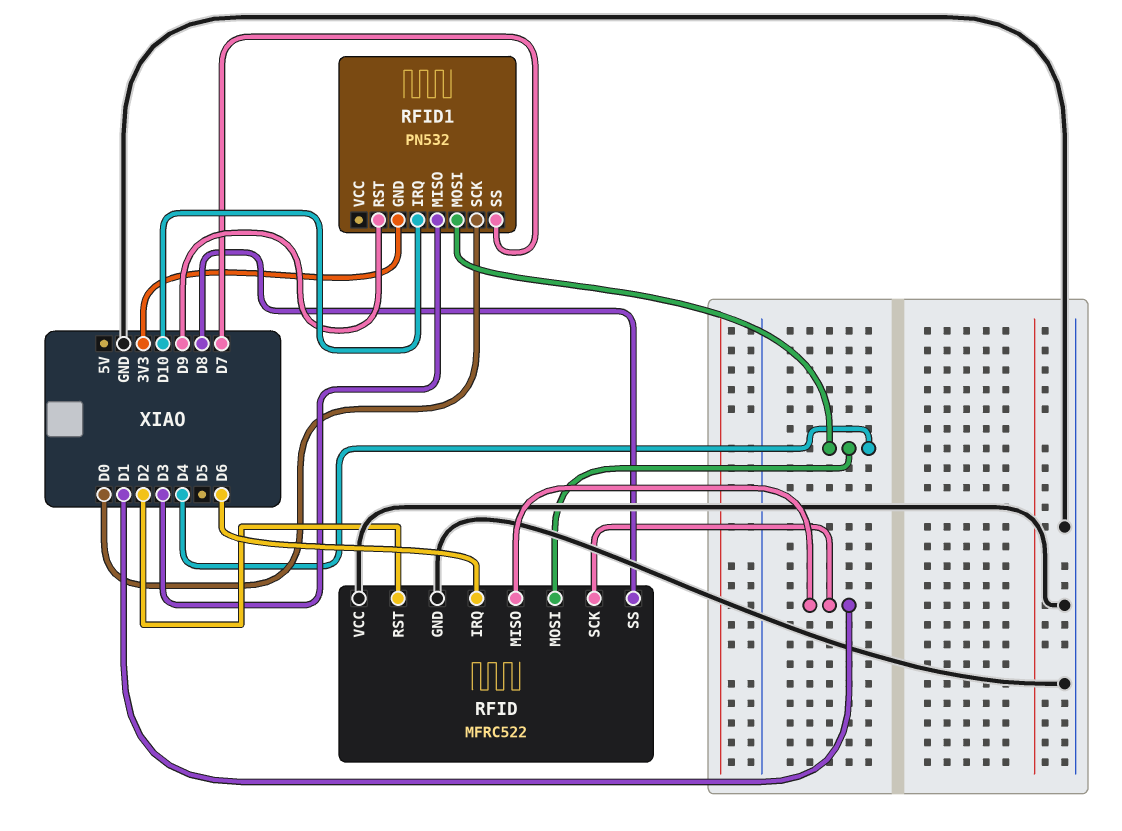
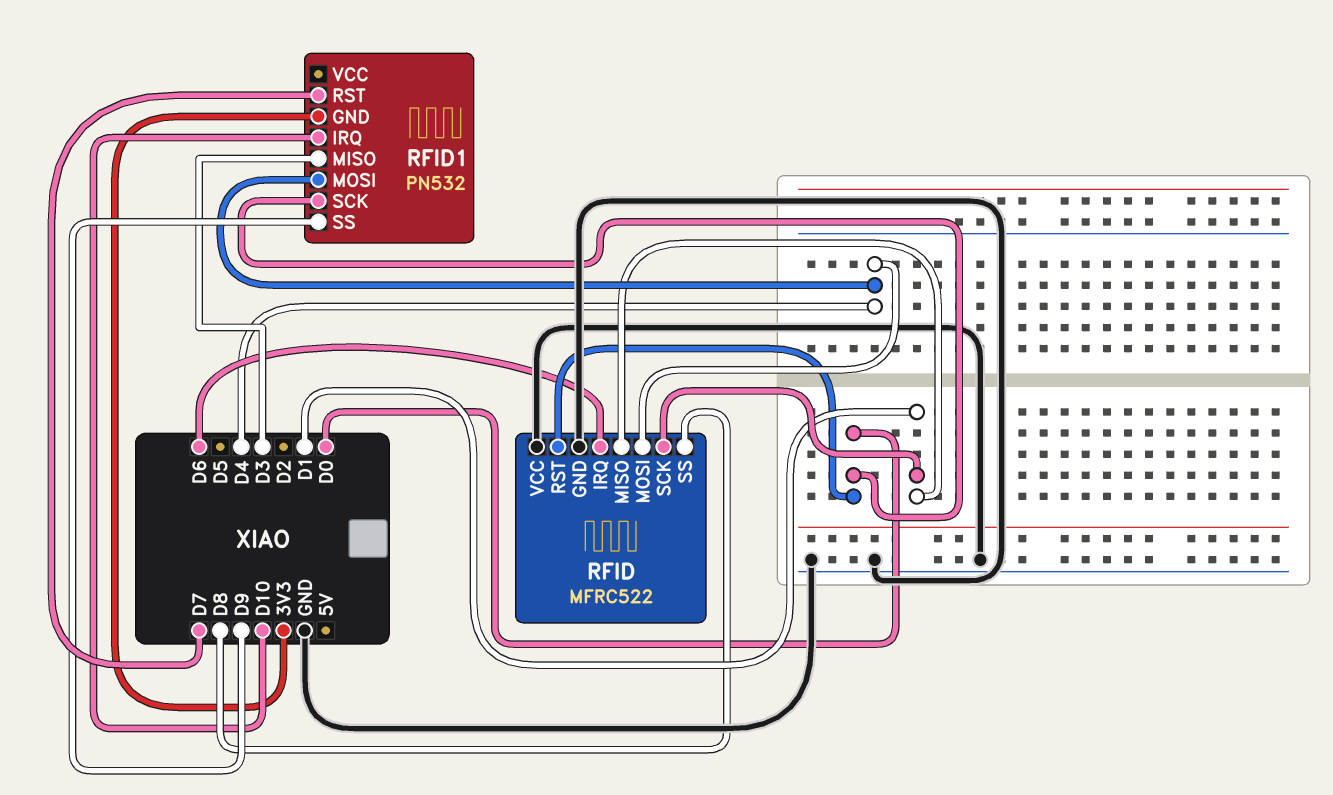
RFID pin RST: D2 -> D0
RFID1 pin RST: D9 -> D7
RFID1 pin SS: D7 -> D9

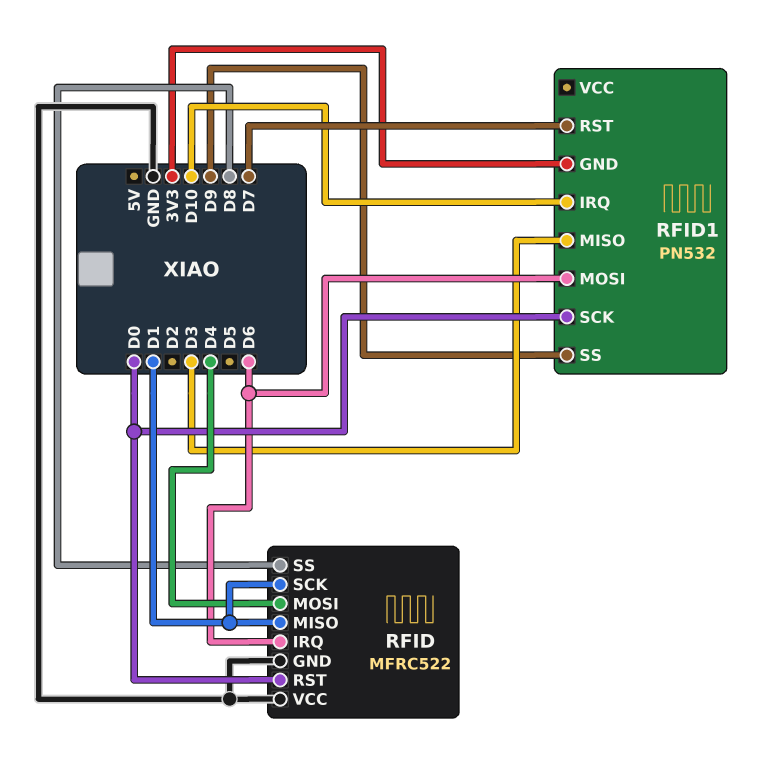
RFID1 pin MOSI: D4 -> D6

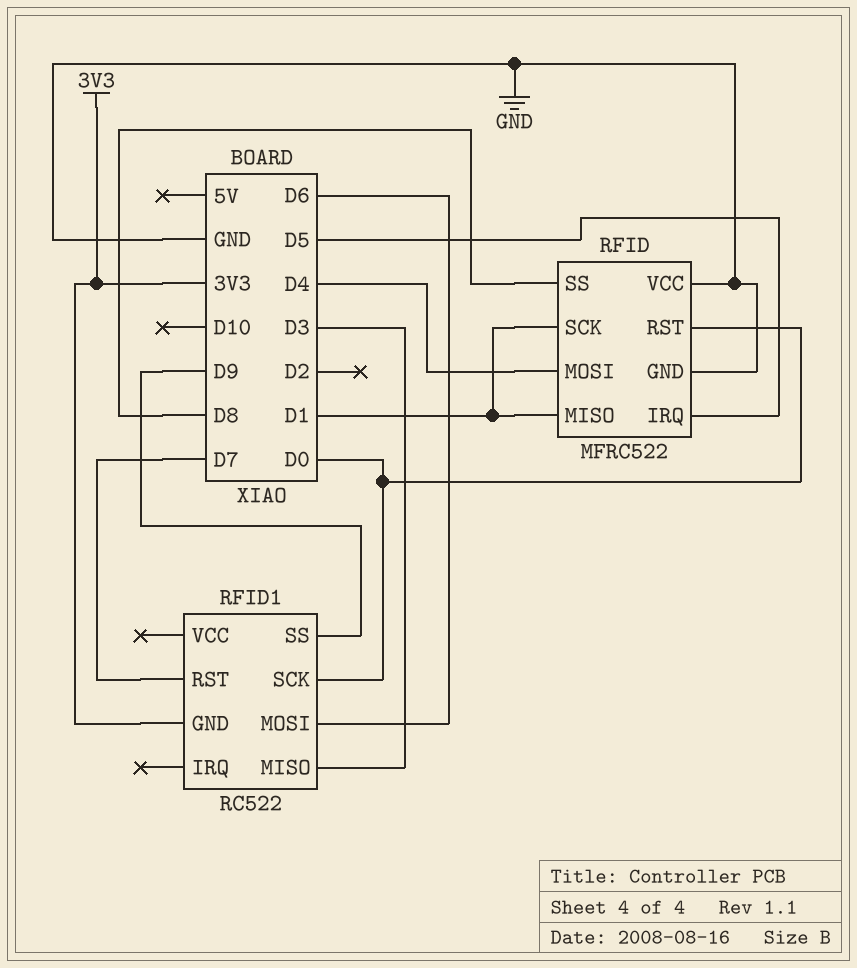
RFID pin IRQ: D6 -> D5
RFID1: PN532 -> RC522
RFID1 pin IRQ: D10 -> none

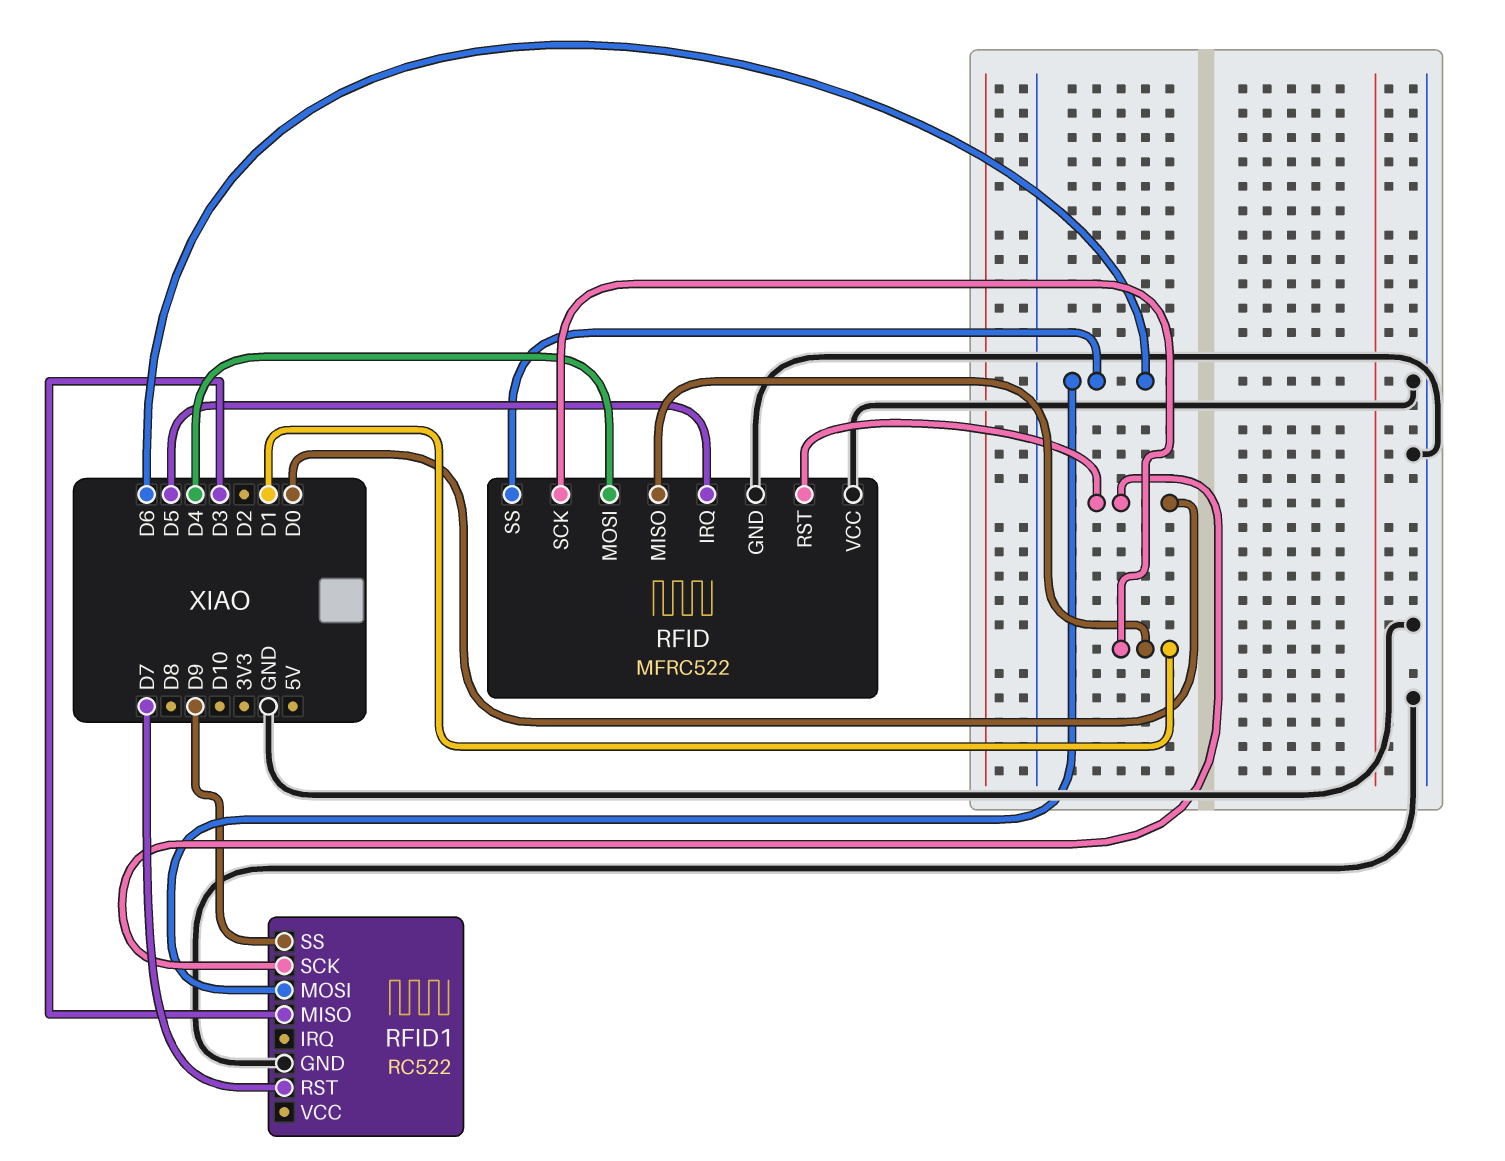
RFID pin SS: D8 -> D6
RFID1 pin GND: 3V3 -> GND

